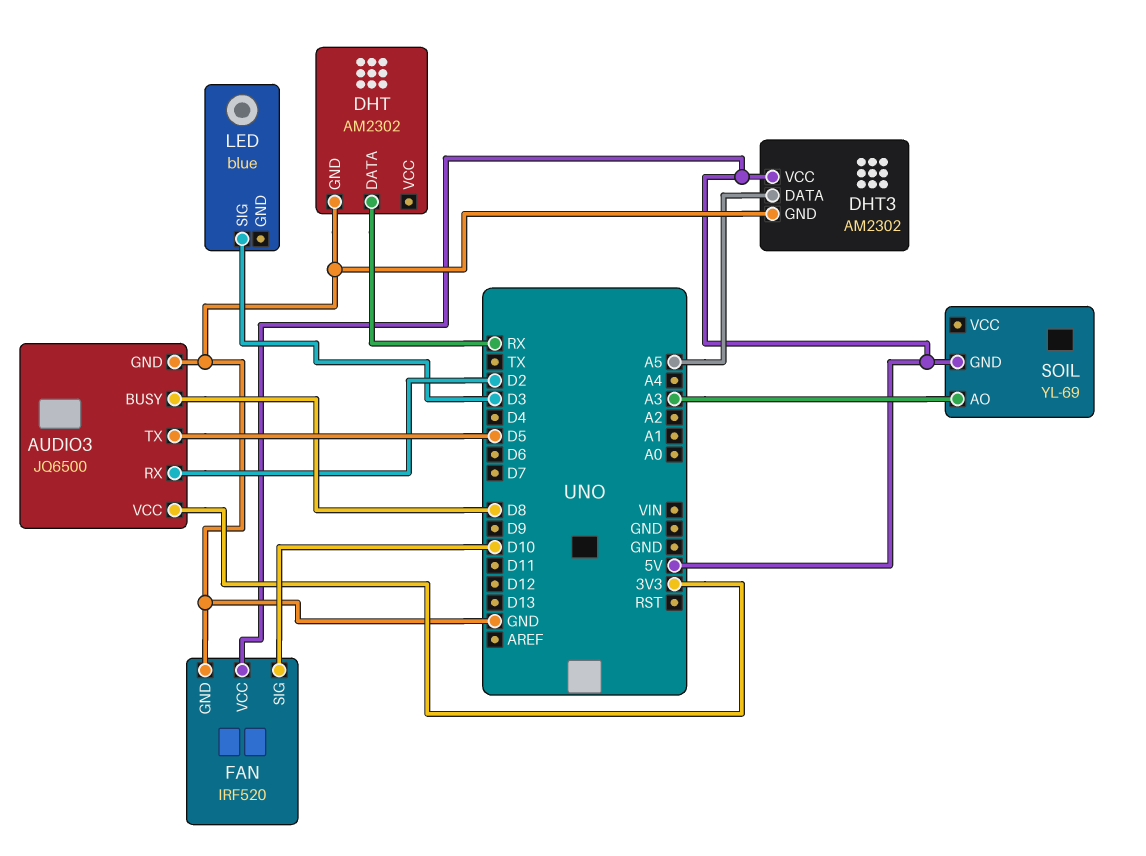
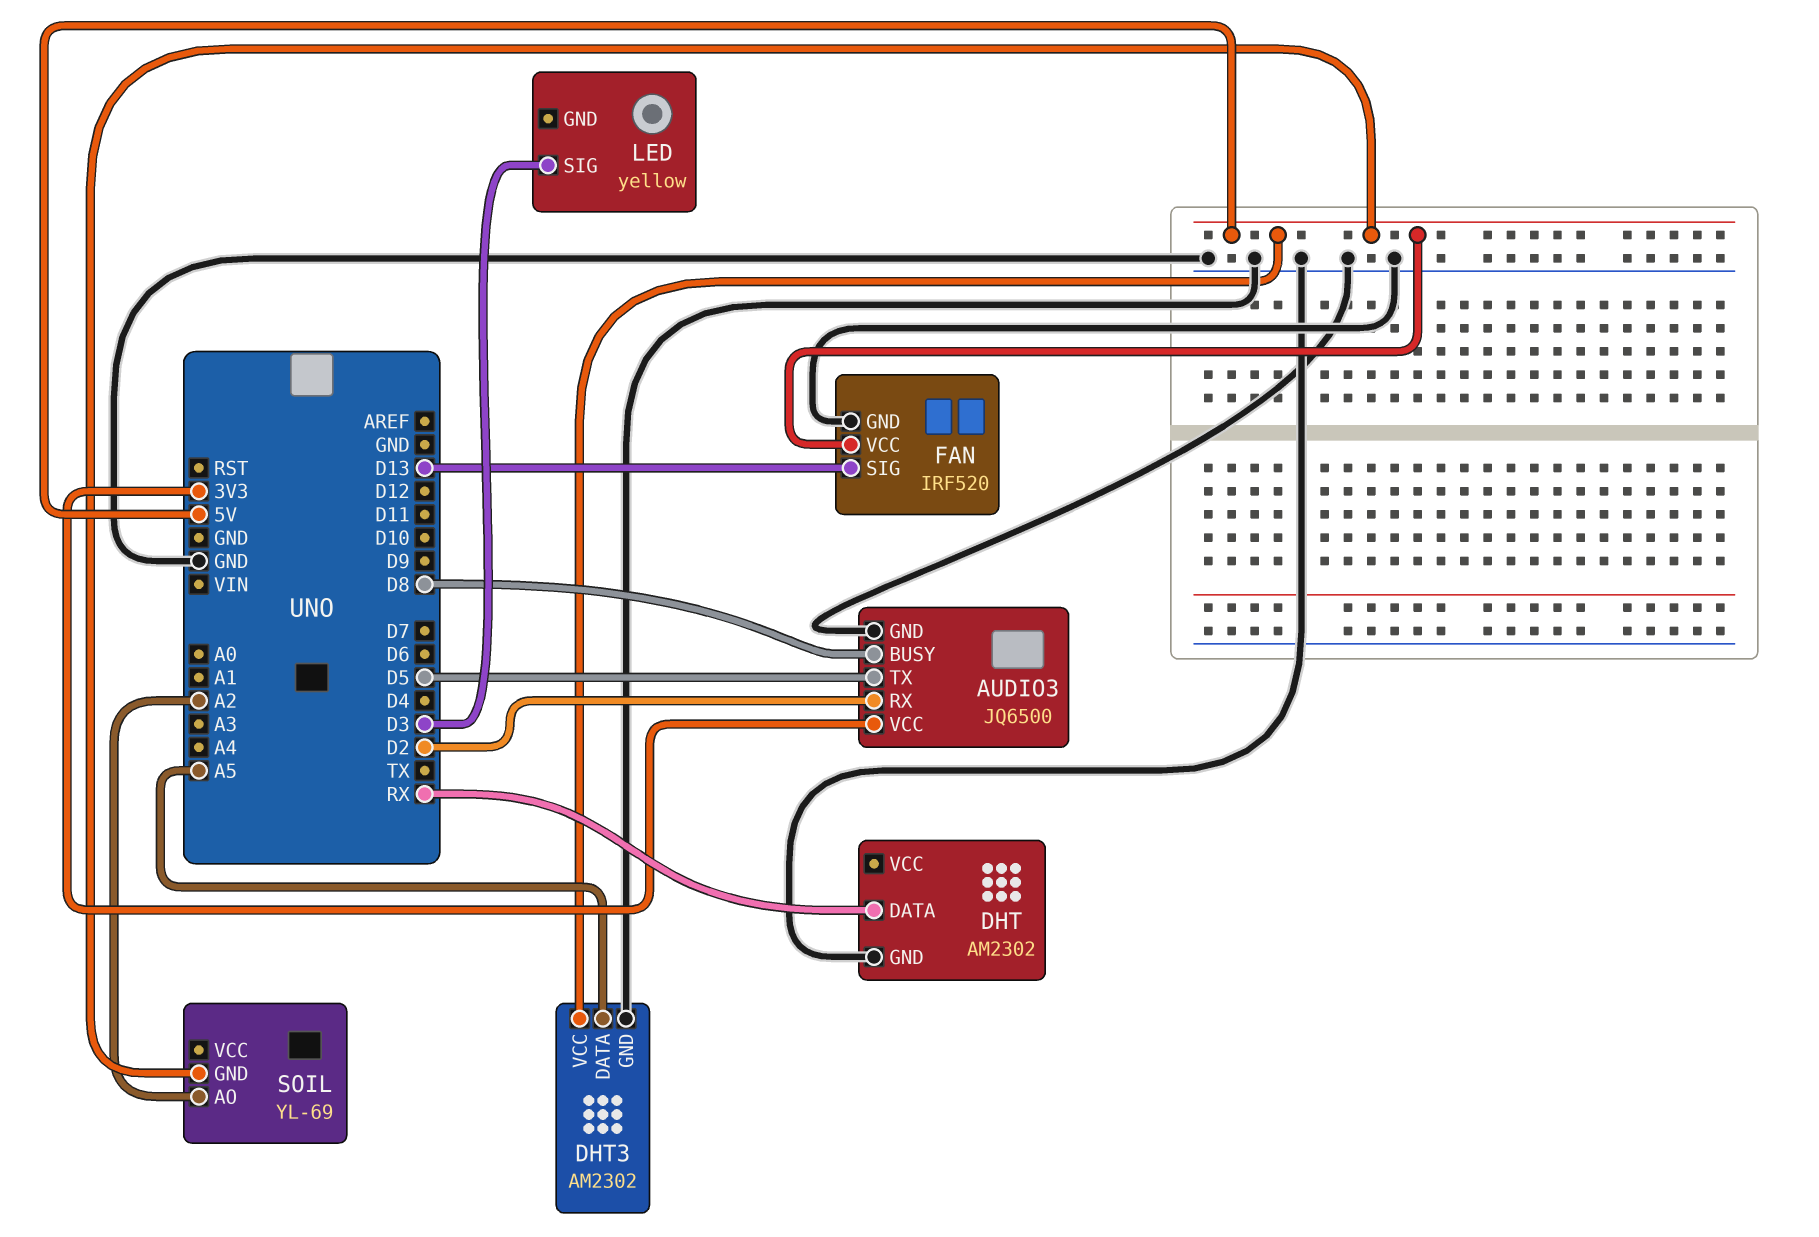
FAN pin SIG: D10 -> D13
LED: blue -> yellow
SOIL pin AO: A3 -> A2

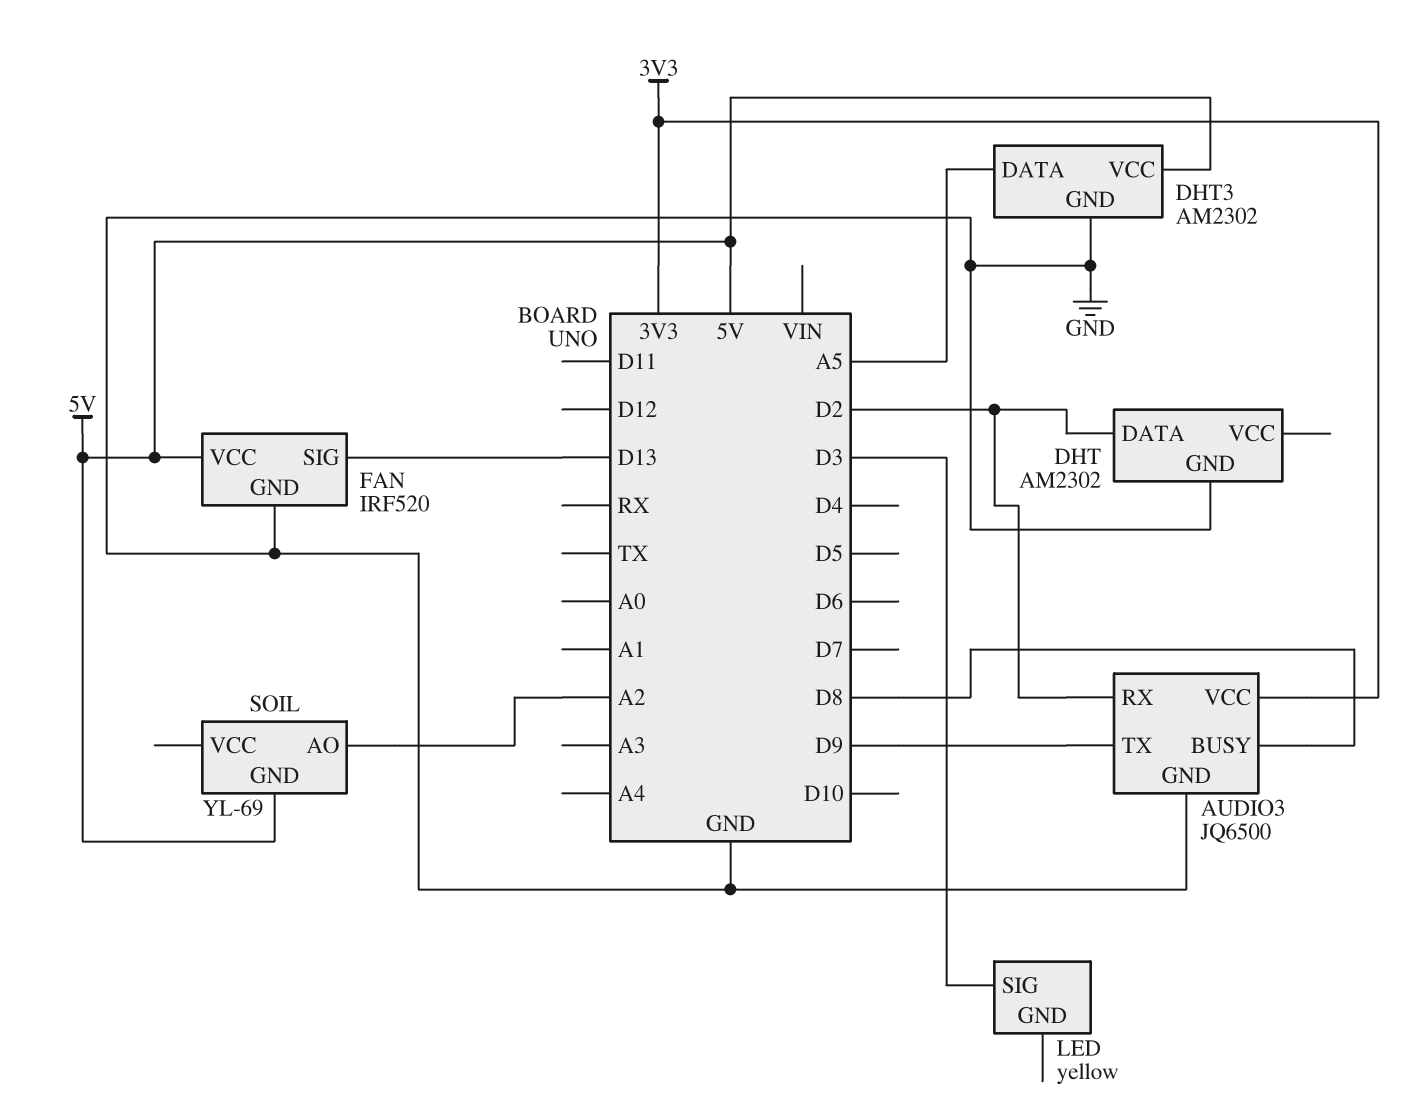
AUDIO3 pin TX: D5 -> D9
DHT pin DATA: RX -> D2

